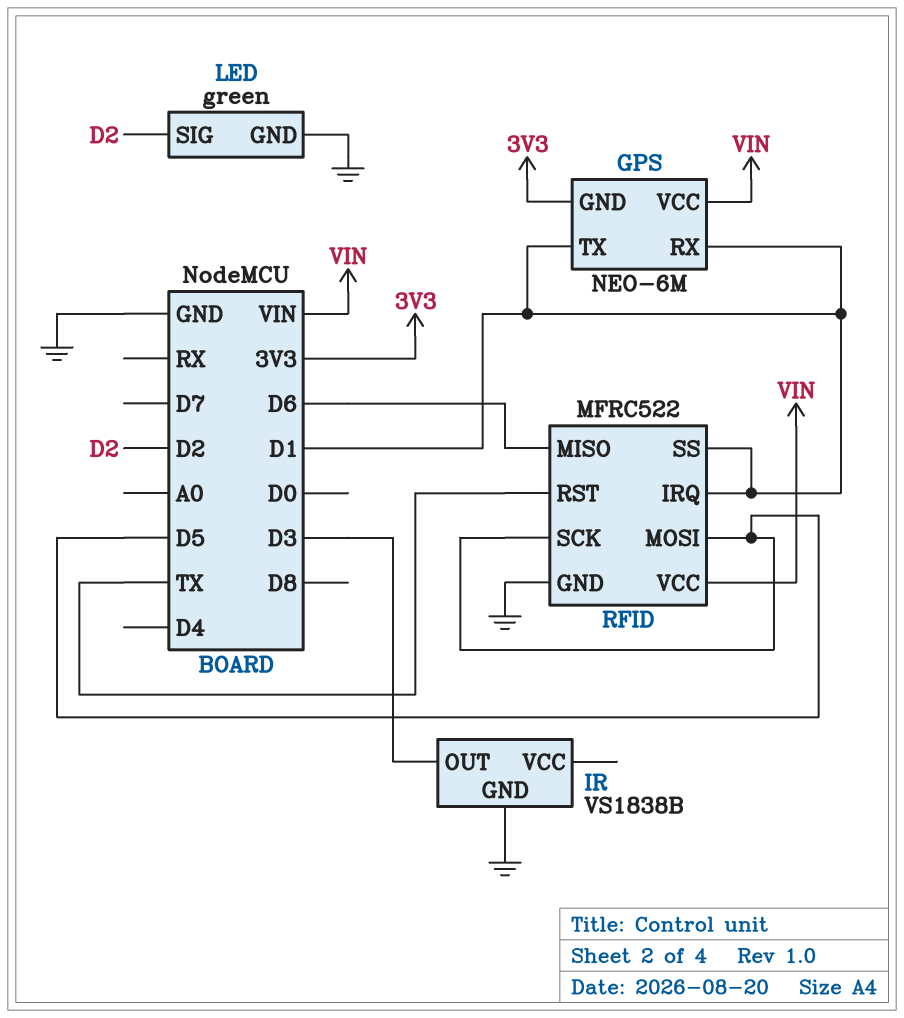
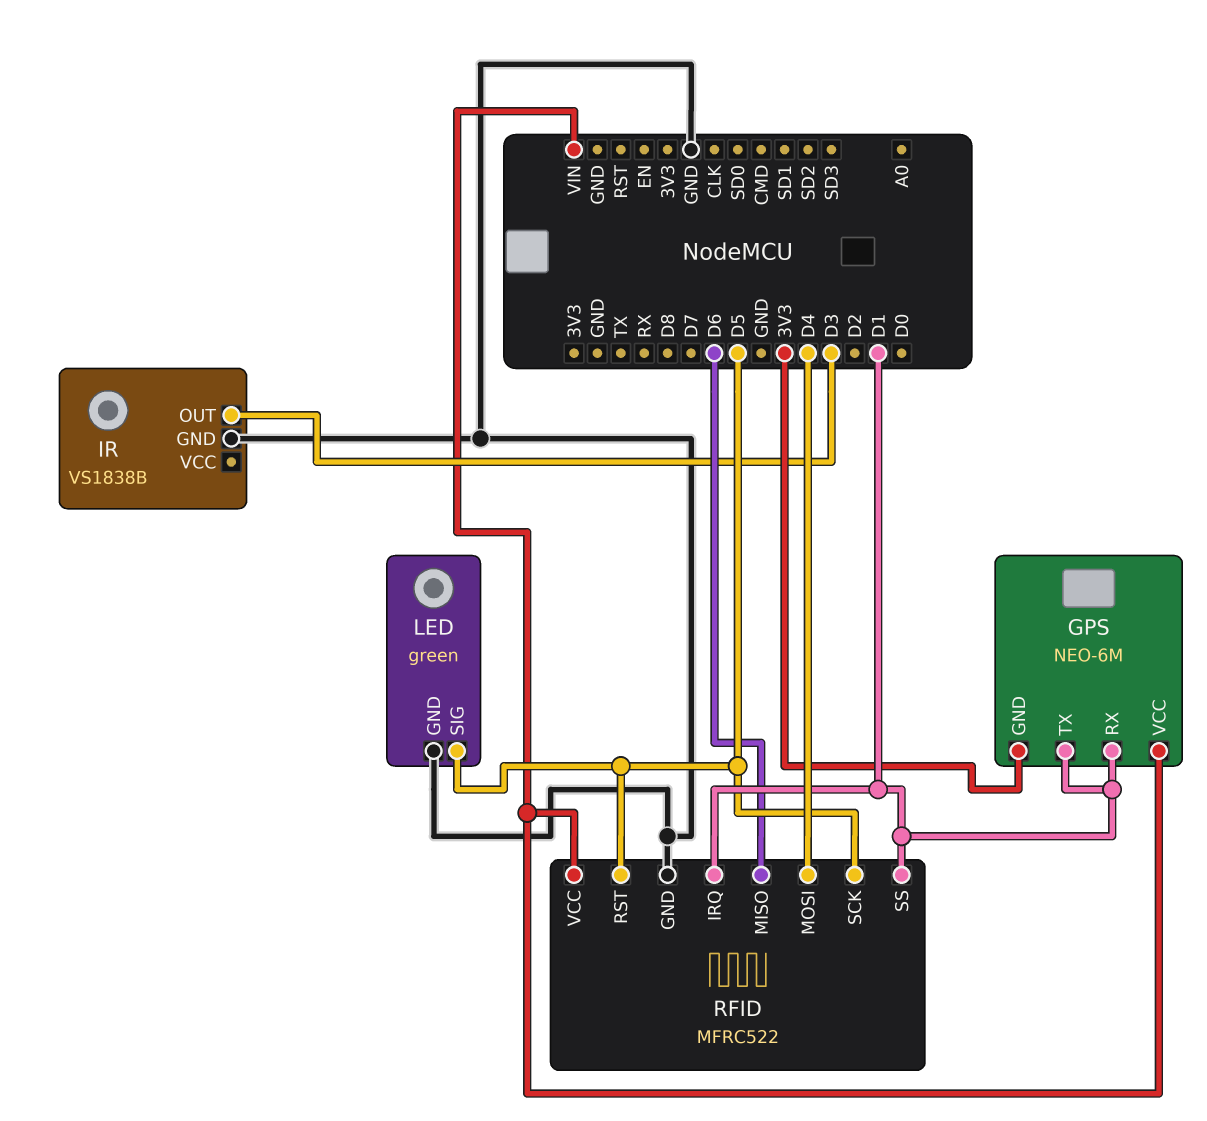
LED pin SIG: D2 -> D5
RFID pin MOSI: D5 -> D4
RFID pin RST: TX -> D5

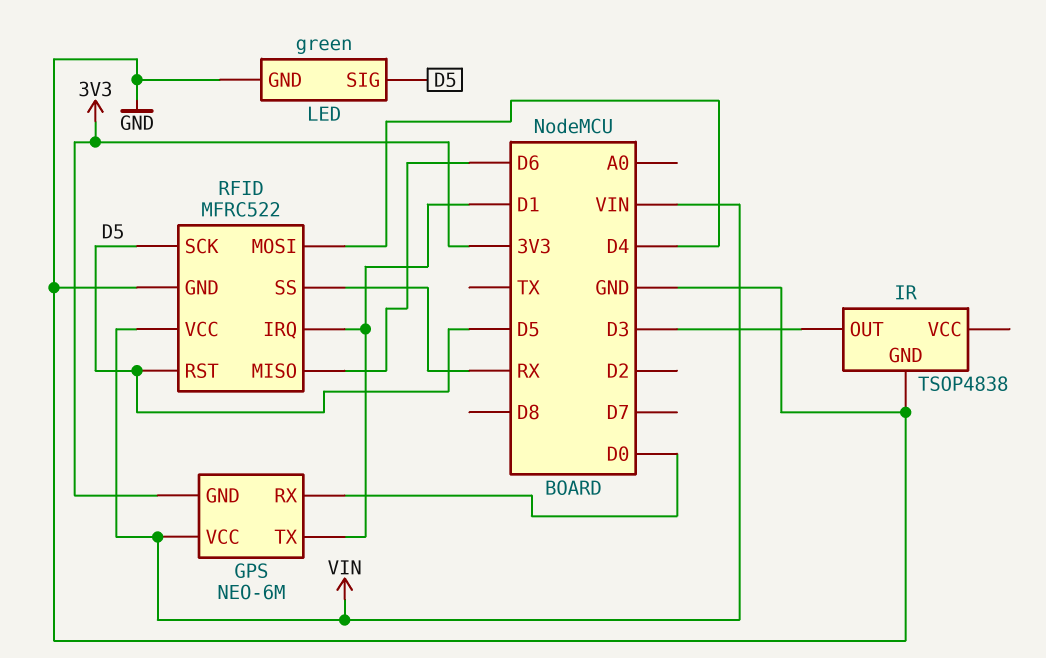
GPS pin RX: D1 -> D0
IR: VS1838B -> TSOP4838
RFID pin SS: D1 -> RX

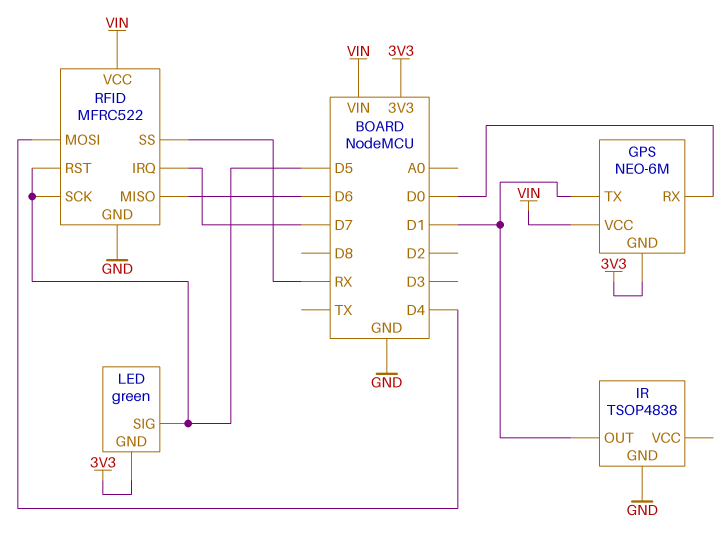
IR pin OUT: D3 -> D1
LED pin GND: GND -> 3V3
RFID pin IRQ: D1 -> D7

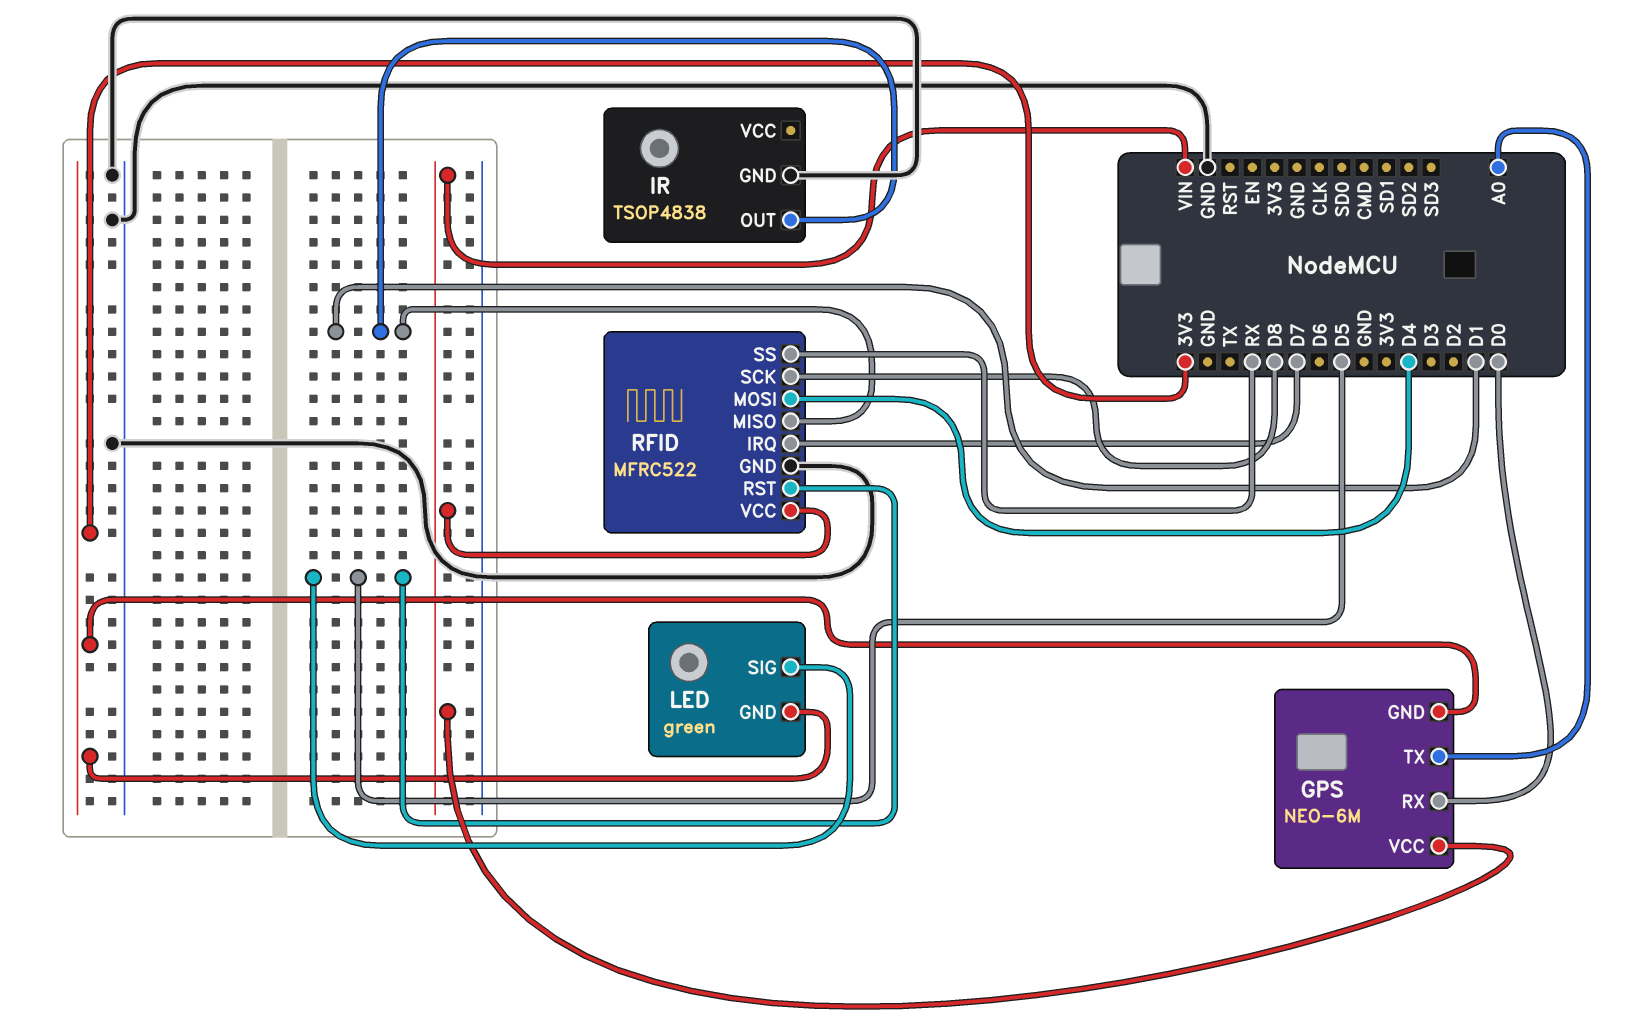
GPS pin TX: D1 -> A0
RFID pin MISO: D6 -> D1
RFID pin SCK: D5 -> D8

